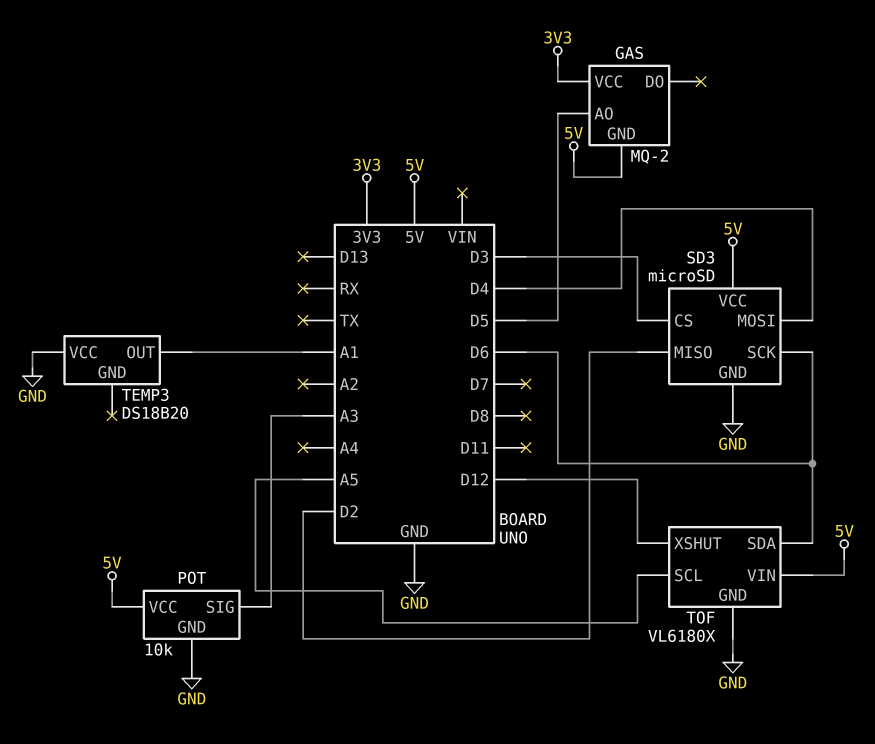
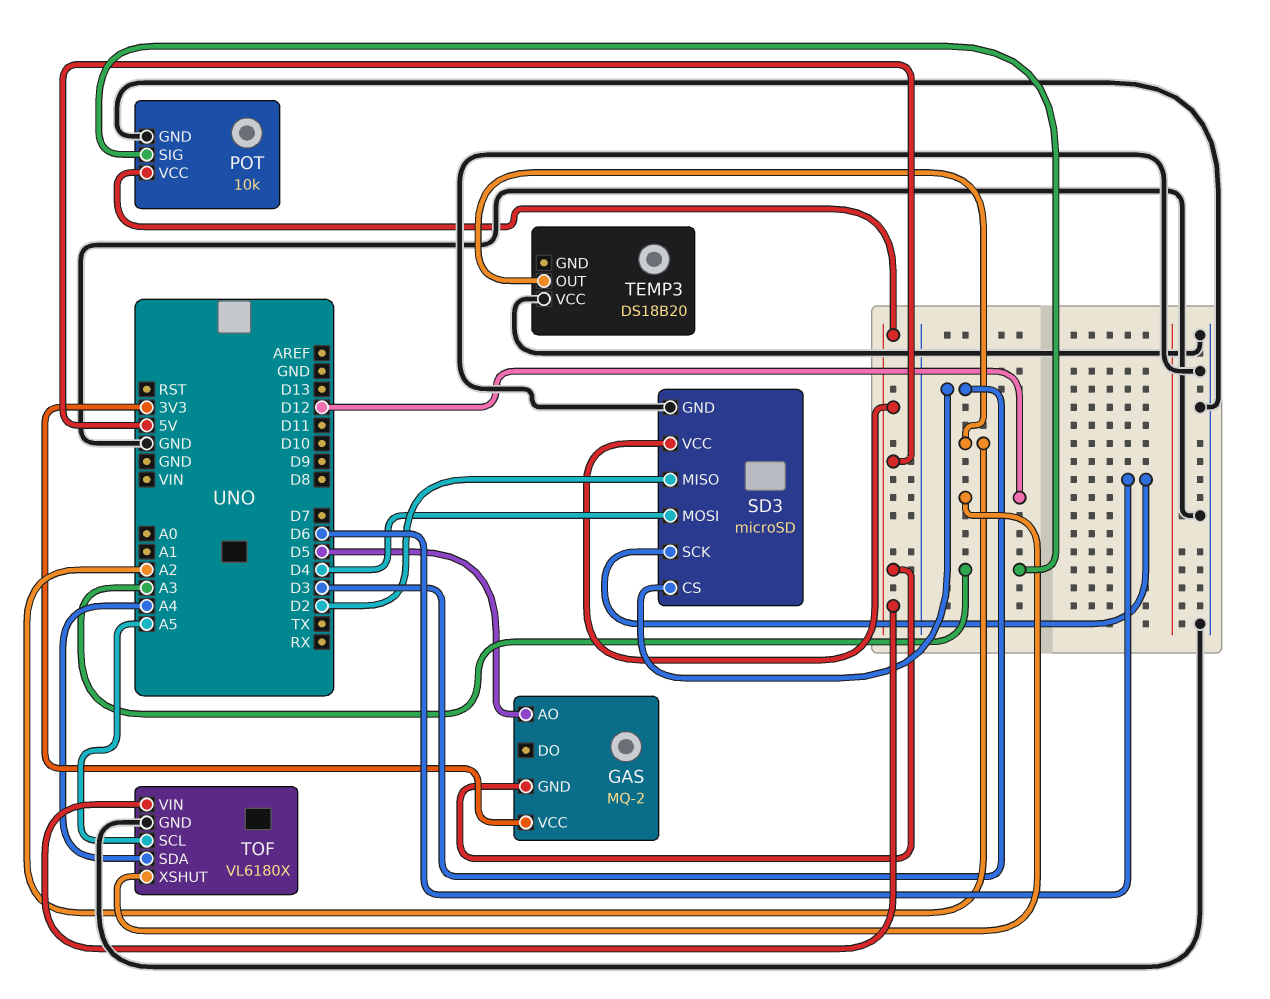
TEMP3 pin OUT: A1 -> A2
TOF pin SDA: D6 -> A4

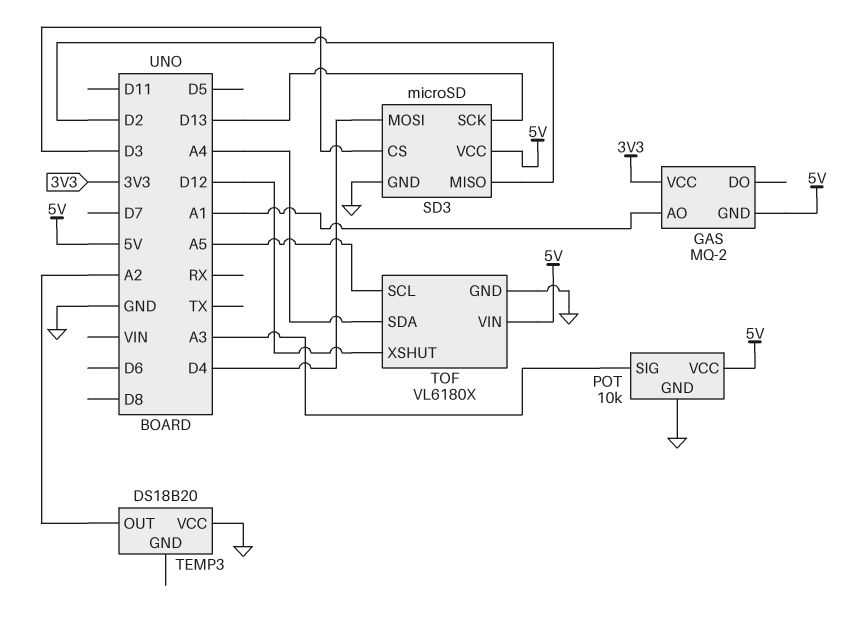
GAS pin AO: D5 -> A1
SD3 pin SCK: D6 -> D13

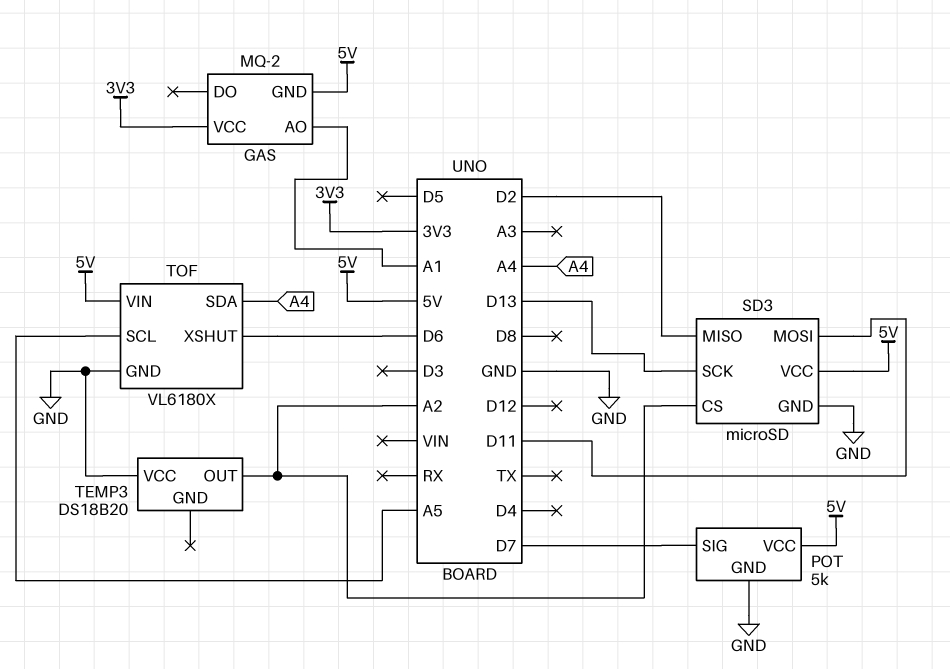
POT: 10k -> 5k
POT pin SIG: A3 -> D7
SD3 pin CS: D3 -> A2
SD3 pin MOSI: D4 -> D11
TOF pin XSHUT: D12 -> D6

